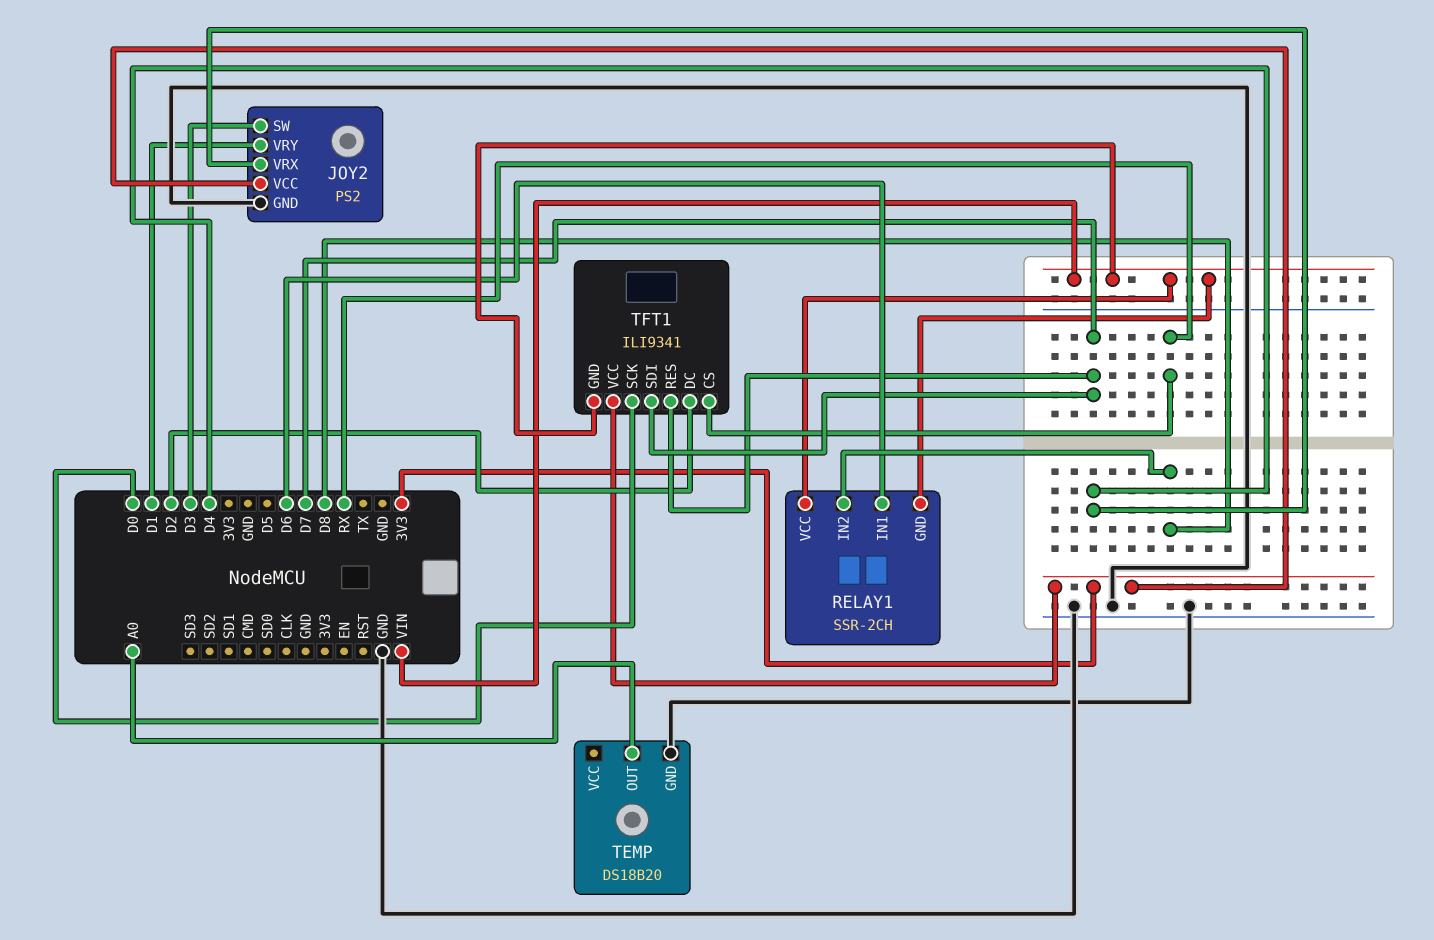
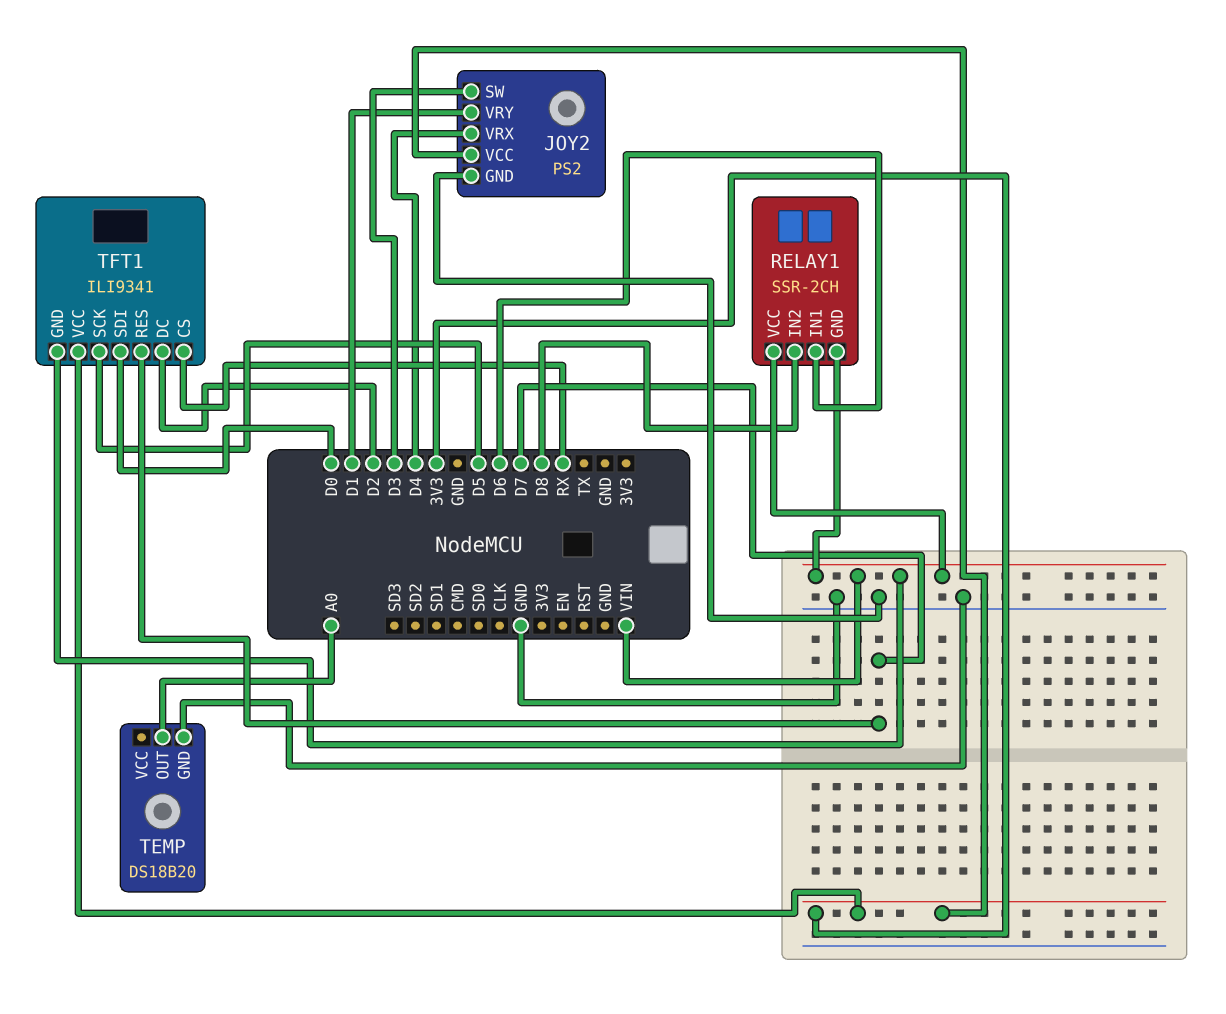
TFT1 pin SCK: D0 -> D5
TFT1 pin SDI: D7 -> D0

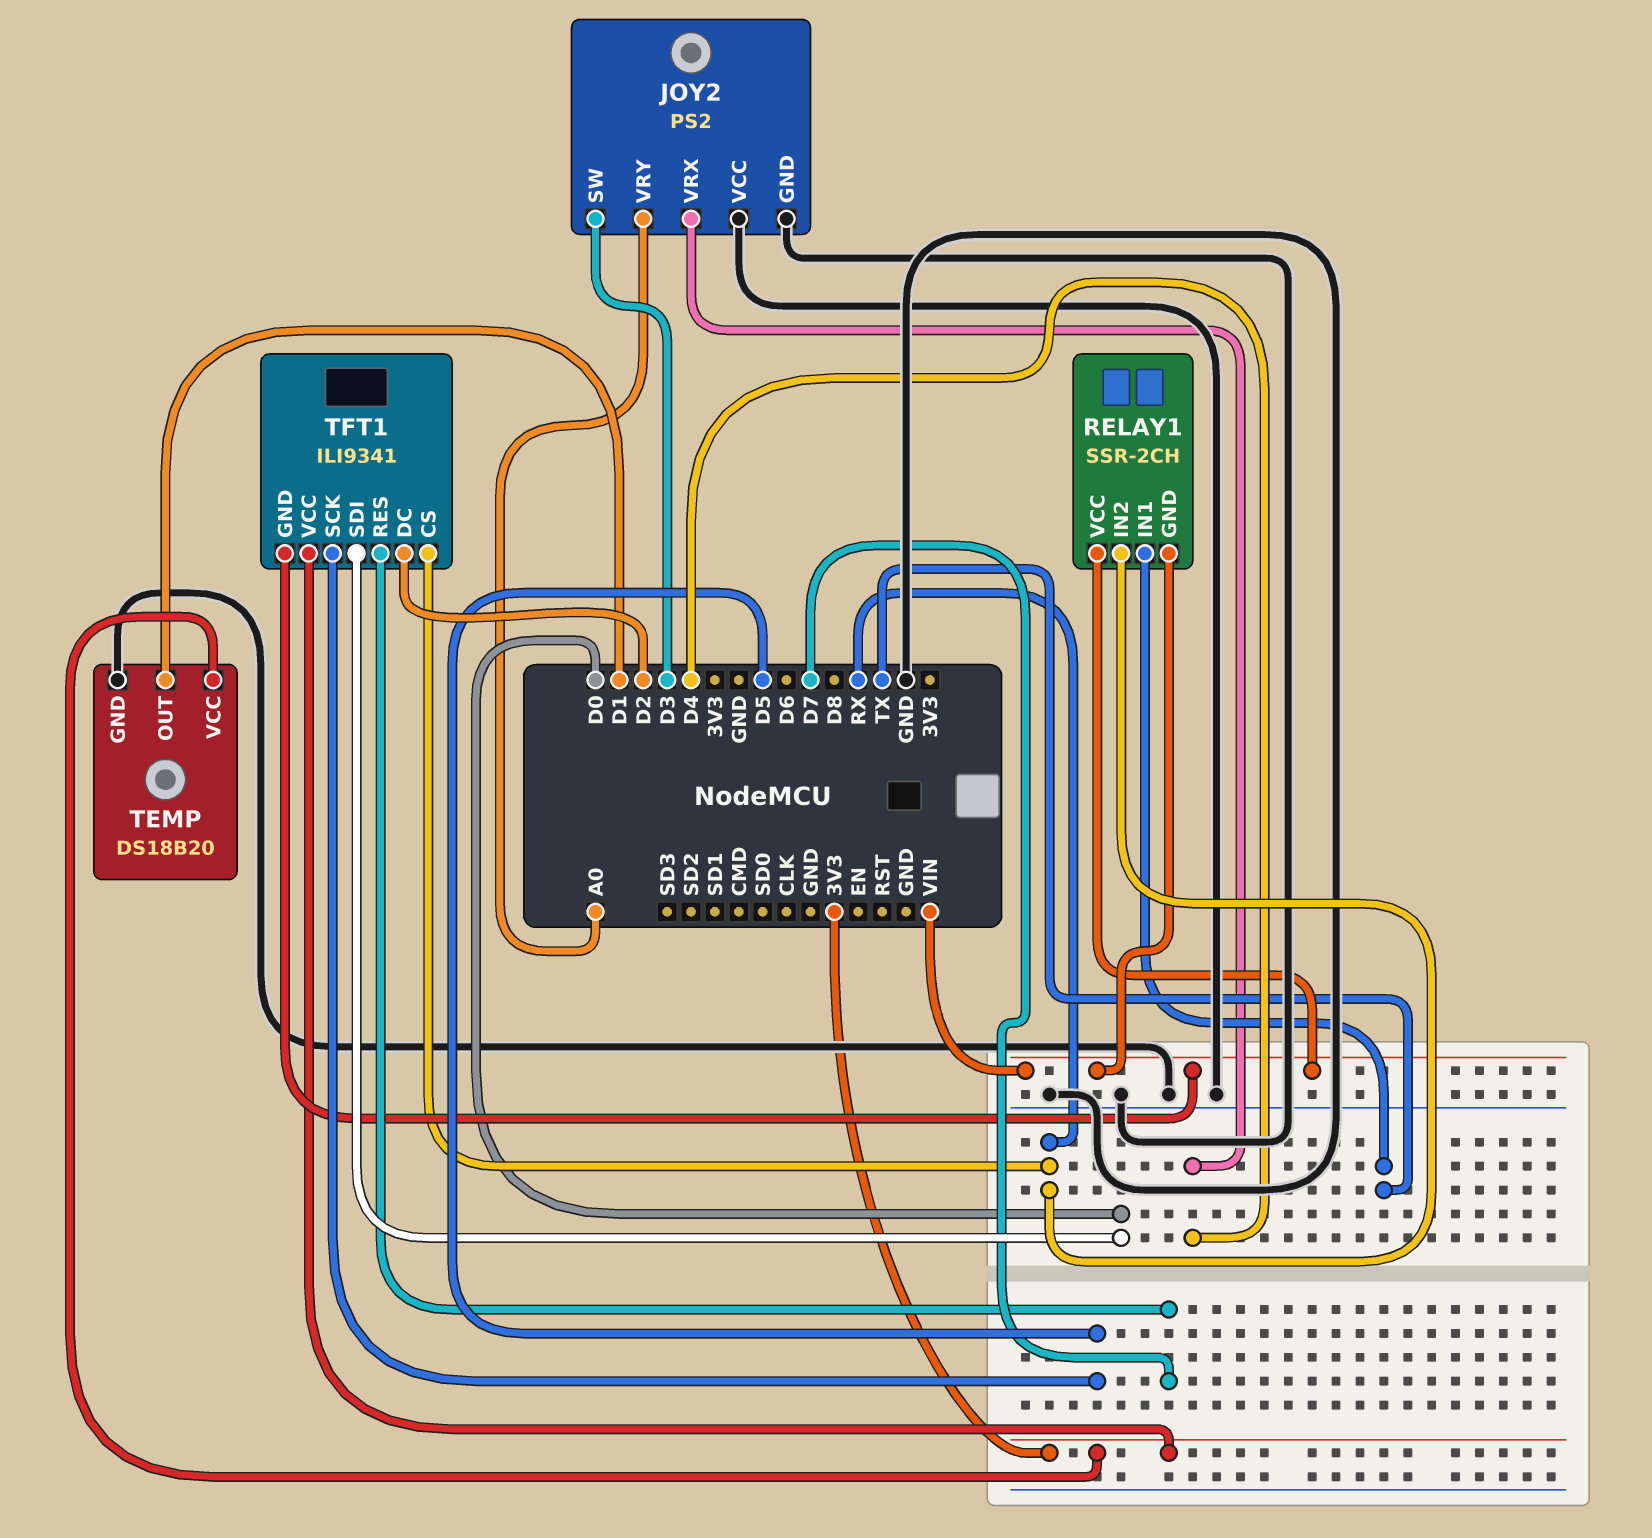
JOY2 pin VCC: 3V3 -> GND
JOY2 pin VRY: D1 -> A0
RELAY1 pin IN1: D6 -> TX
RELAY1 pin IN2: D8 -> RX
TEMP pin OUT: A0 -> D1
TEMP pin VCC: none -> 3V3

